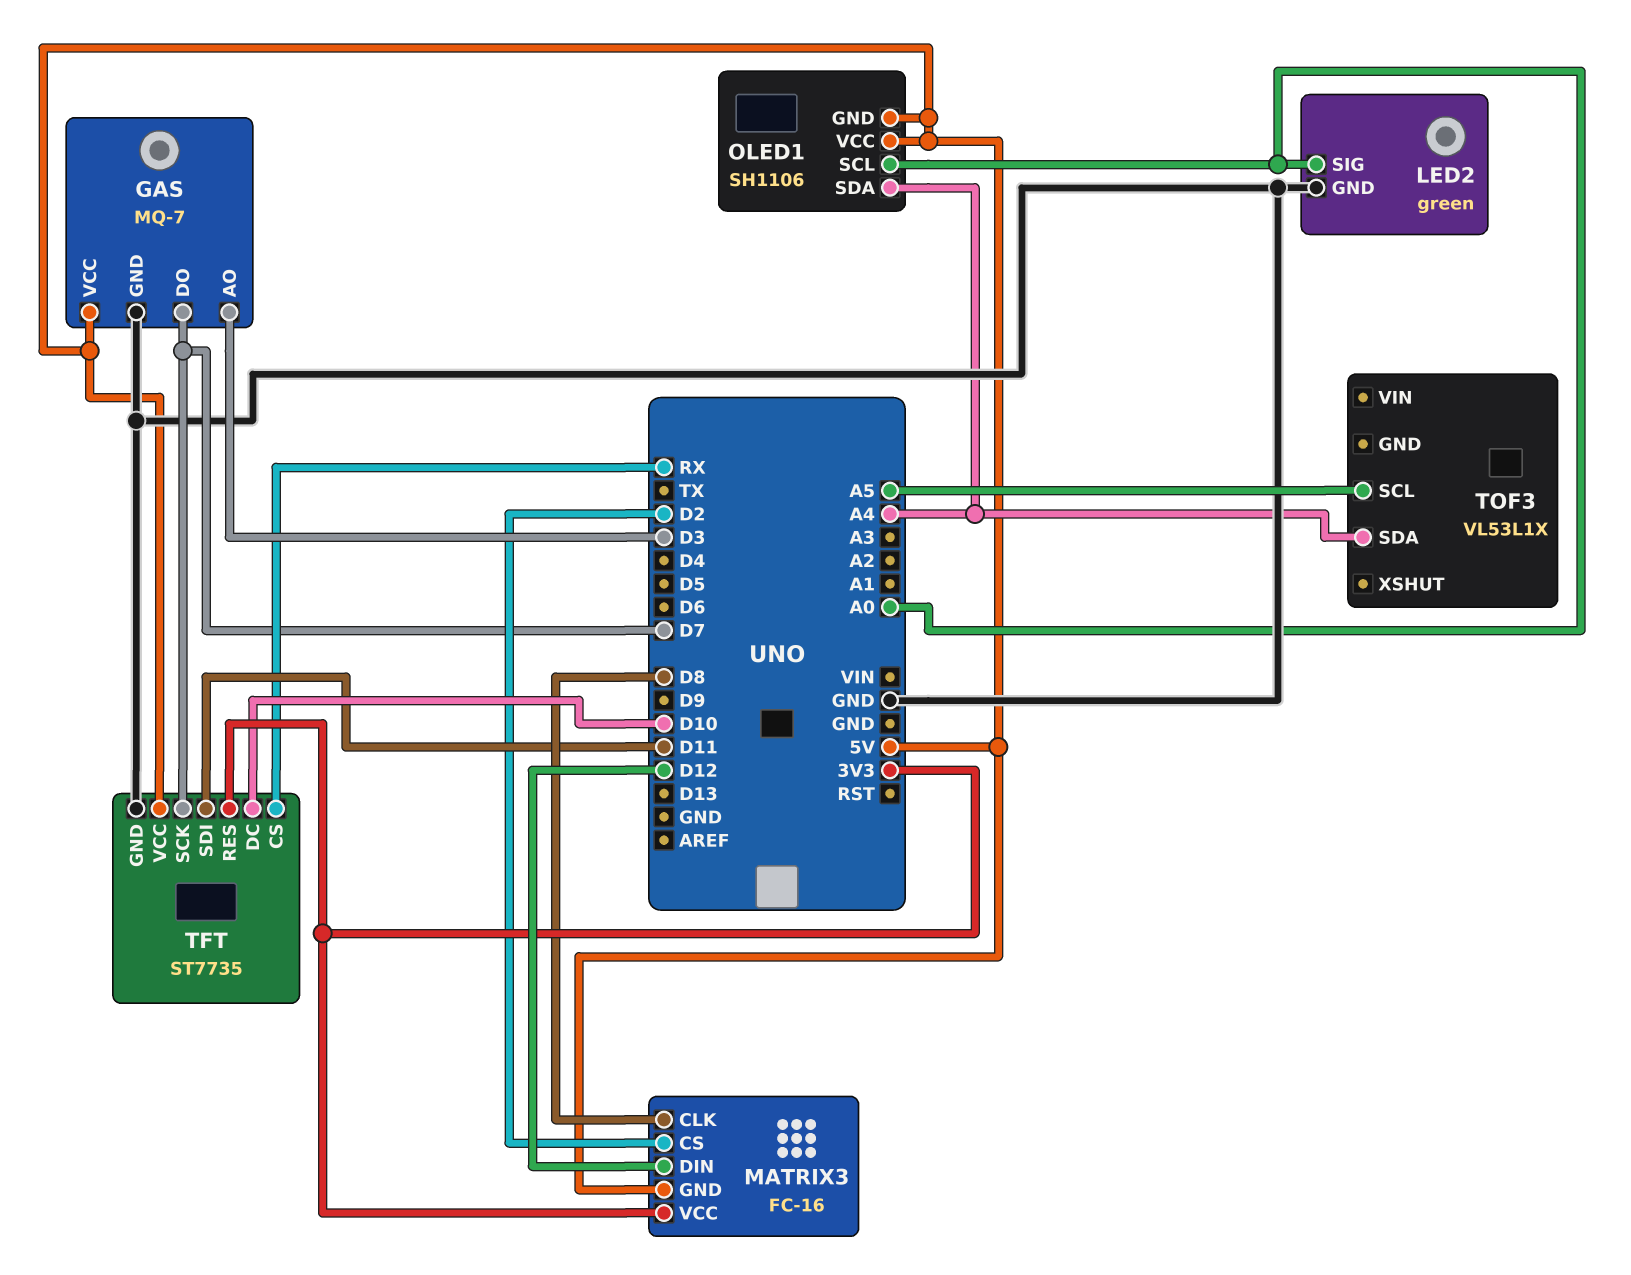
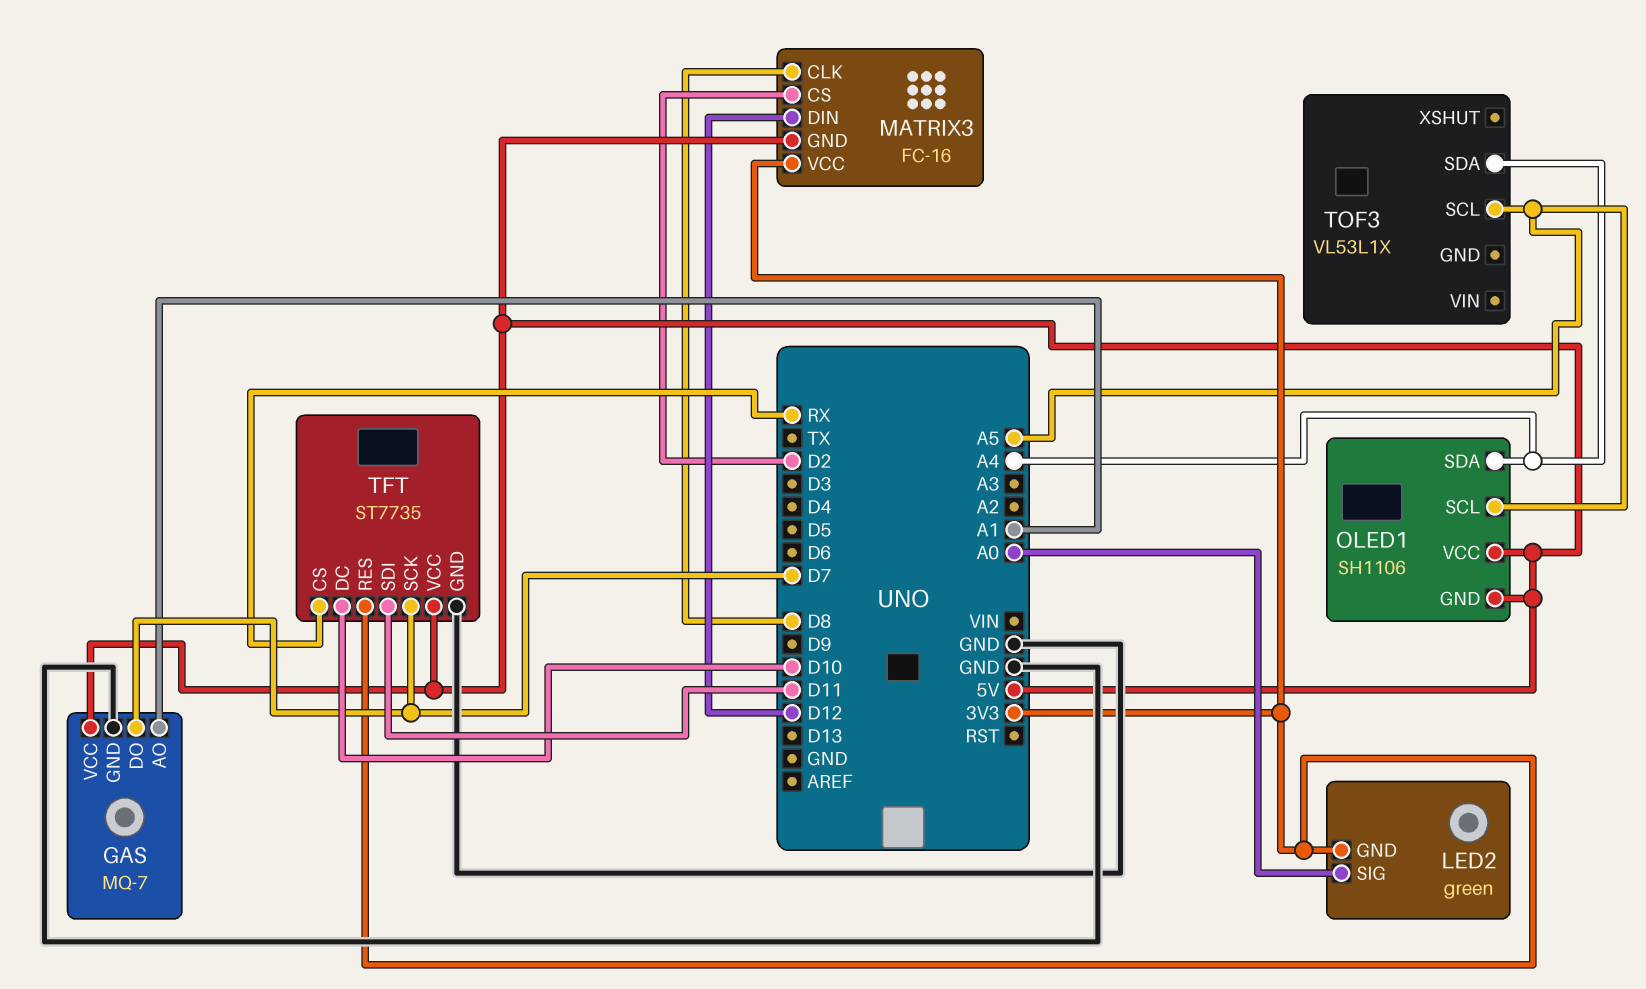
GAS pin AO: D3 -> A1
LED2 pin GND: GND -> 3V3
OLED1 pin SCL: A0 -> A5

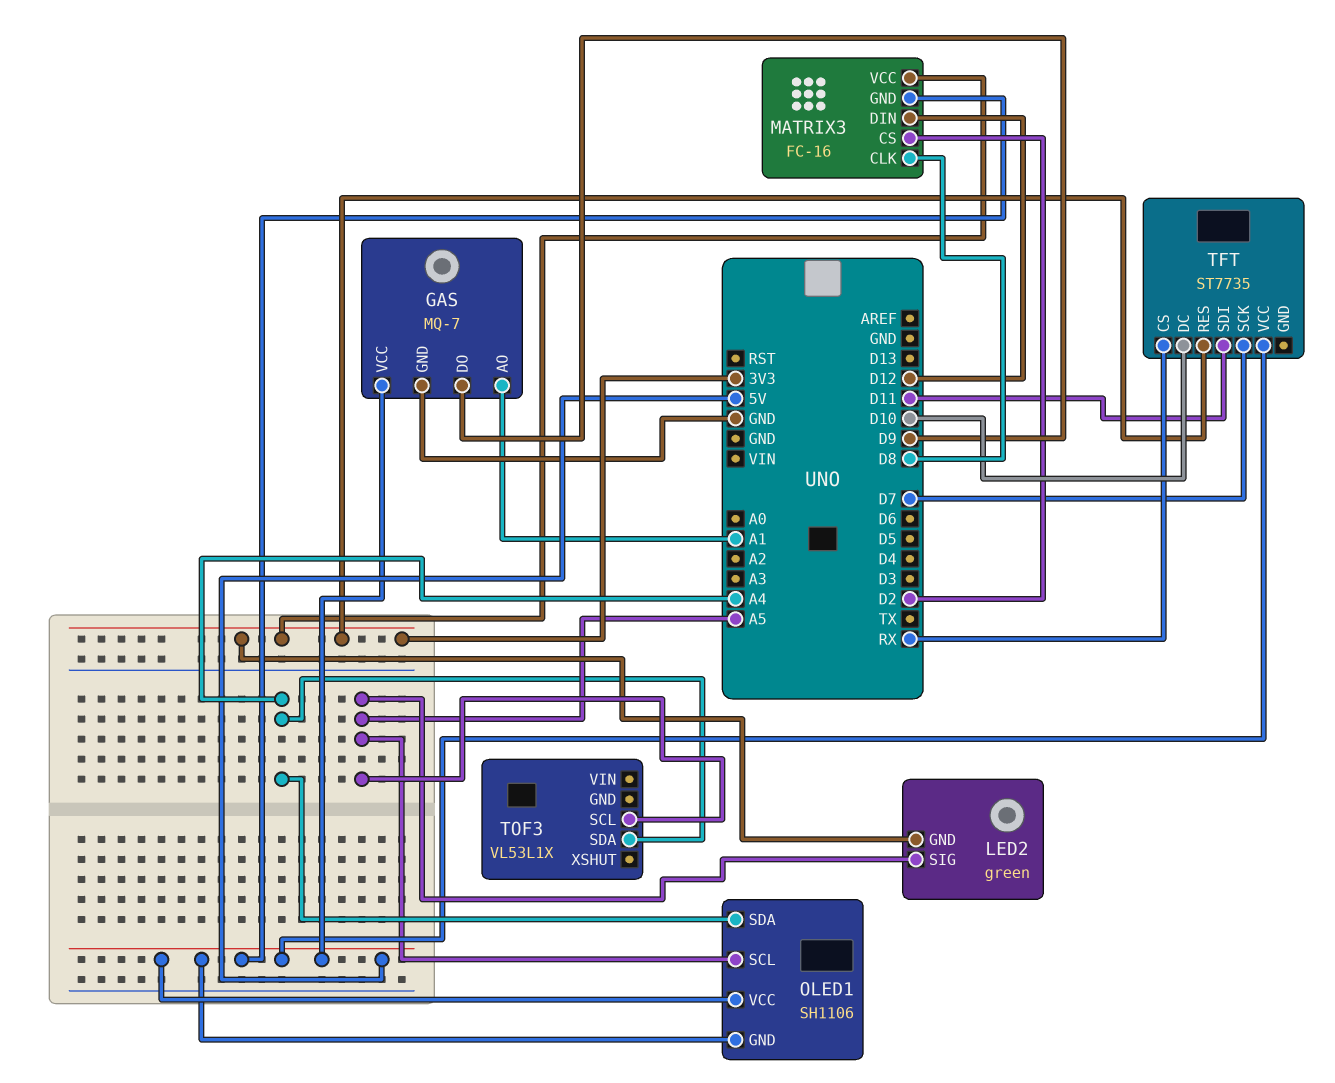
GAS pin DO: D7 -> D9
LED2 pin SIG: A0 -> A5
TFT pin GND: GND -> none

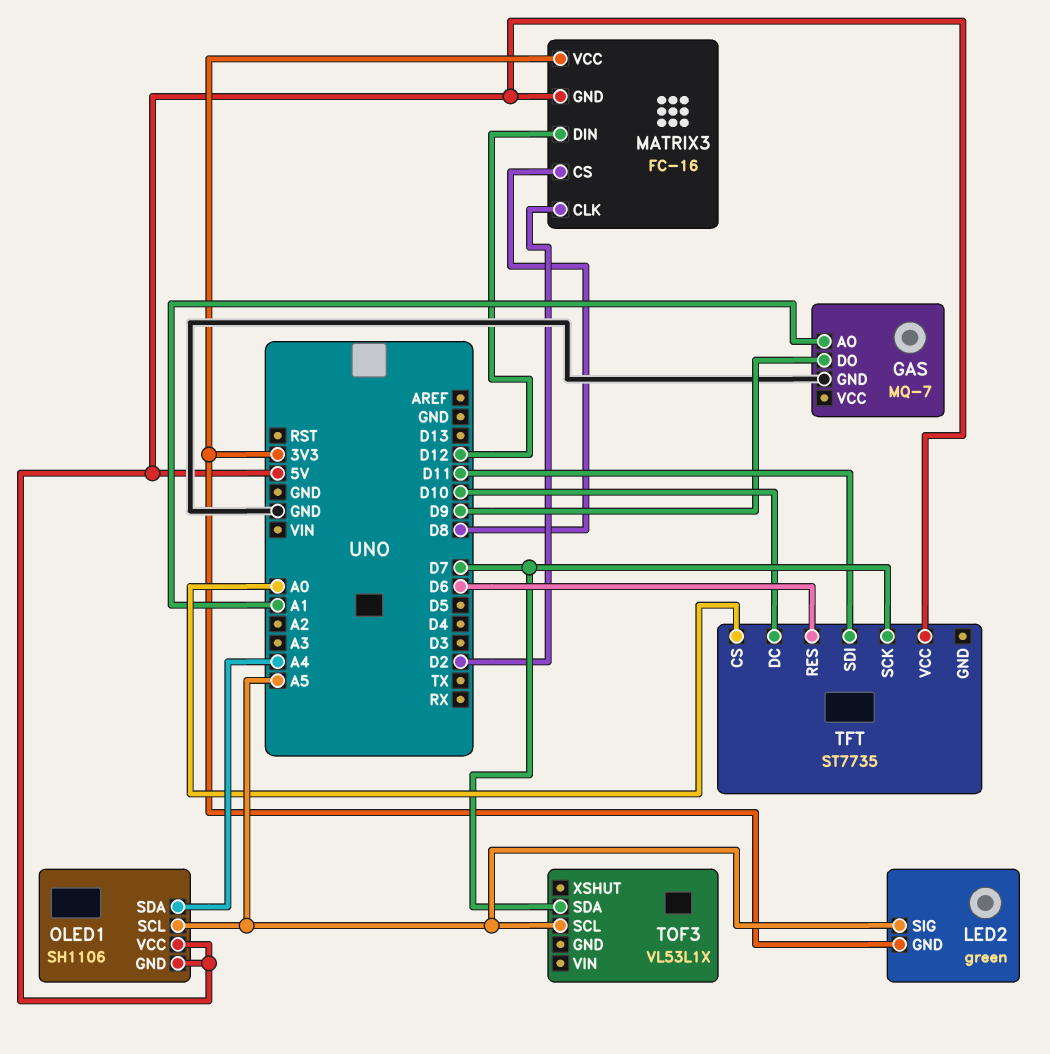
GAS pin VCC: 5V -> none
MATRIX3 pin CLK: D8 -> D2
MATRIX3 pin CS: D2 -> D8
TFT pin CS: RX -> A0
TFT pin RES: 3V3 -> D6
TOF3 pin SDA: A4 -> D7

